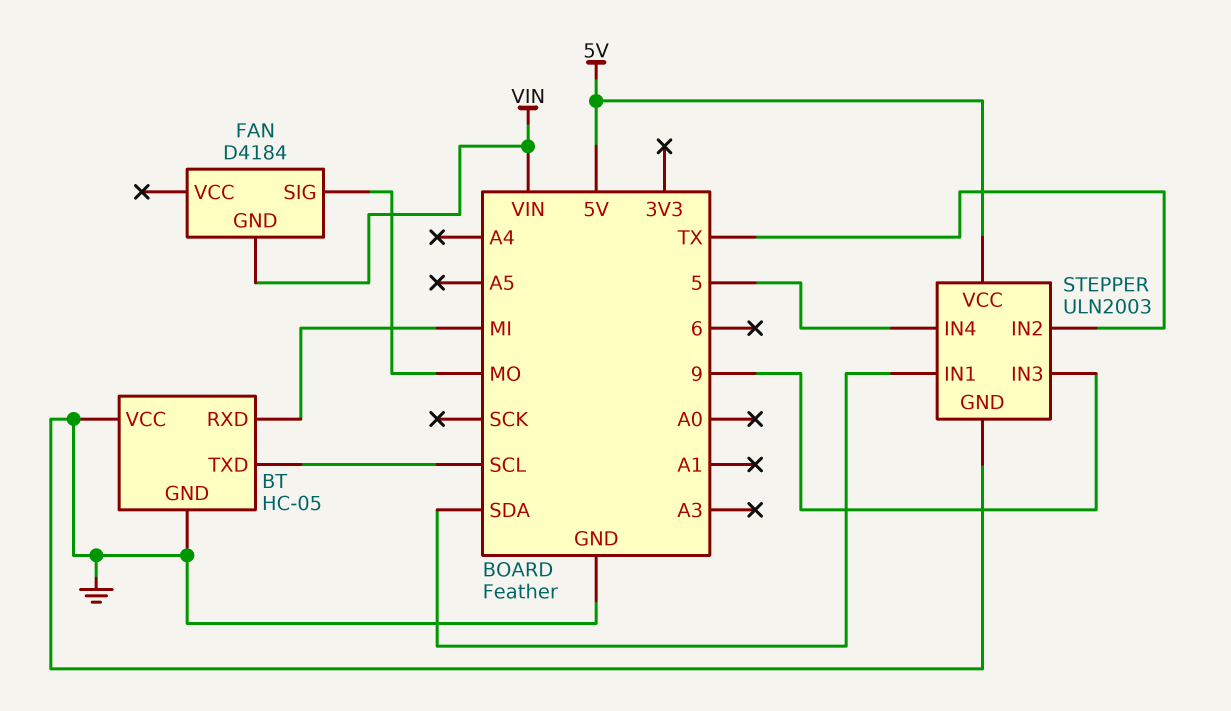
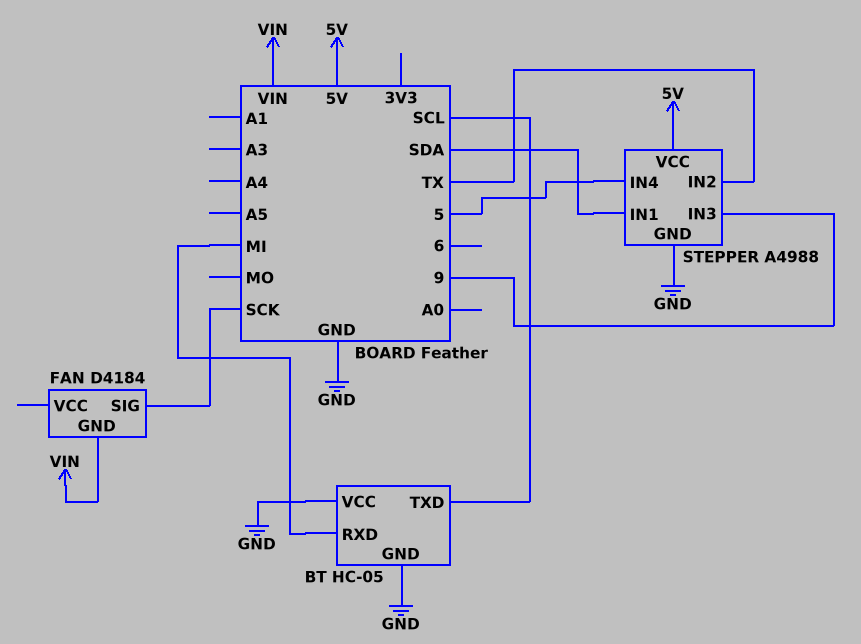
FAN pin SIG: MO -> SCK
STEPPER: ULN2003 -> A4988

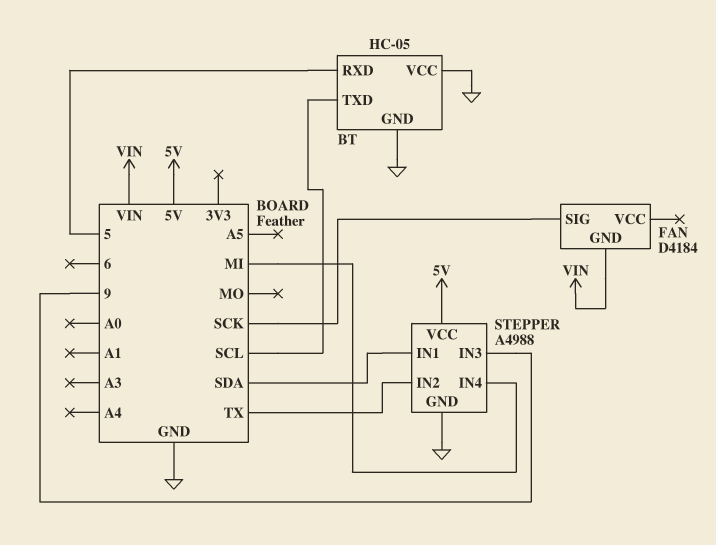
BT pin RXD: MI -> 5
STEPPER pin IN4: 5 -> MI

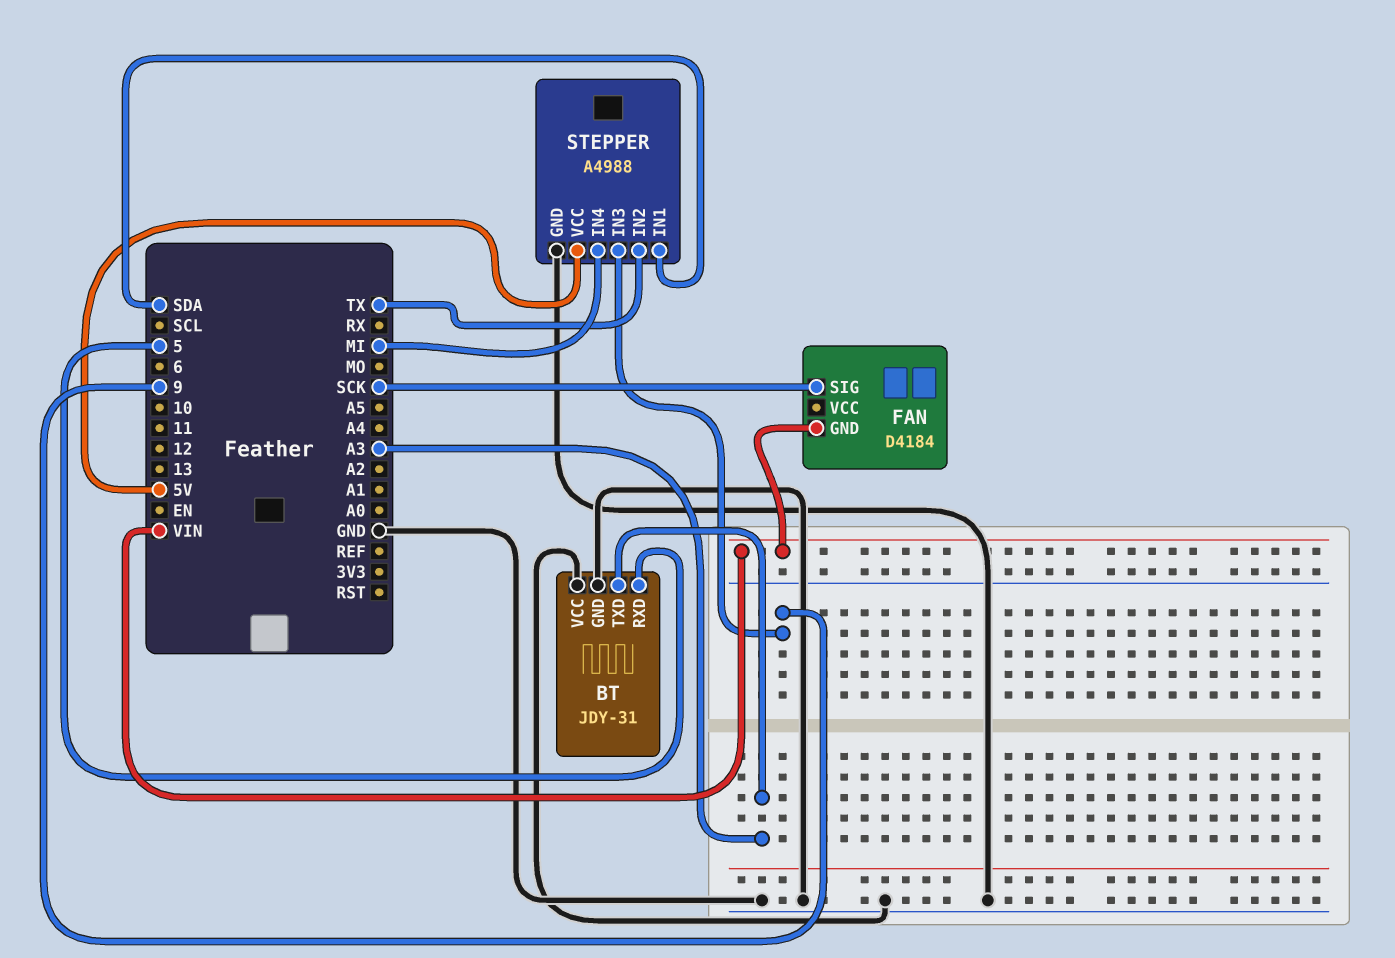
BT: HC-05 -> JDY-31
BT pin TXD: SCL -> A3

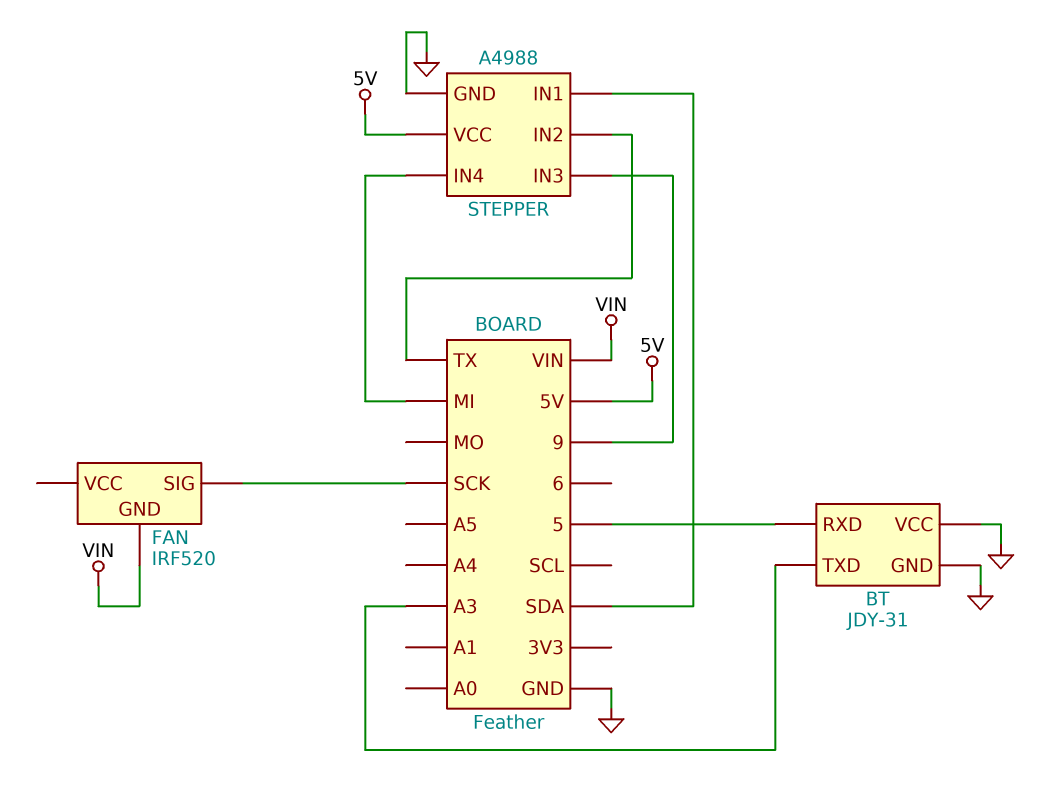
FAN: D4184 -> IRF520

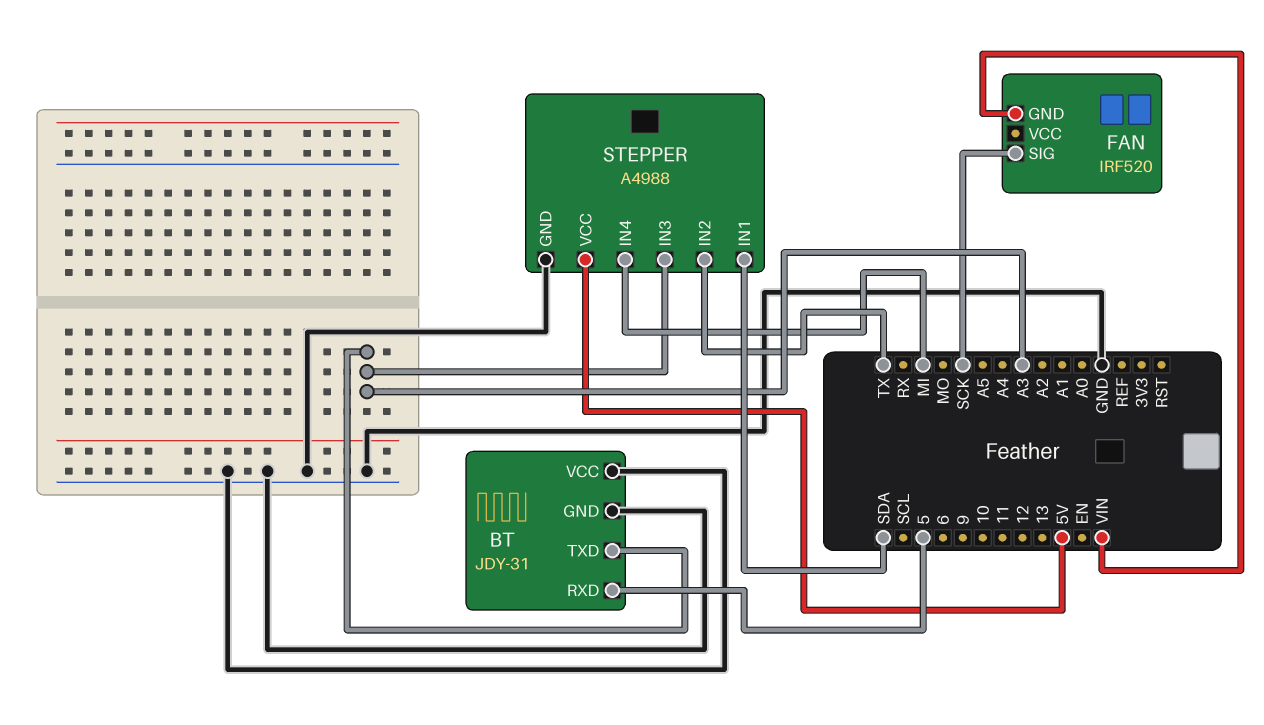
STEPPER pin IN3: 9 -> A3

